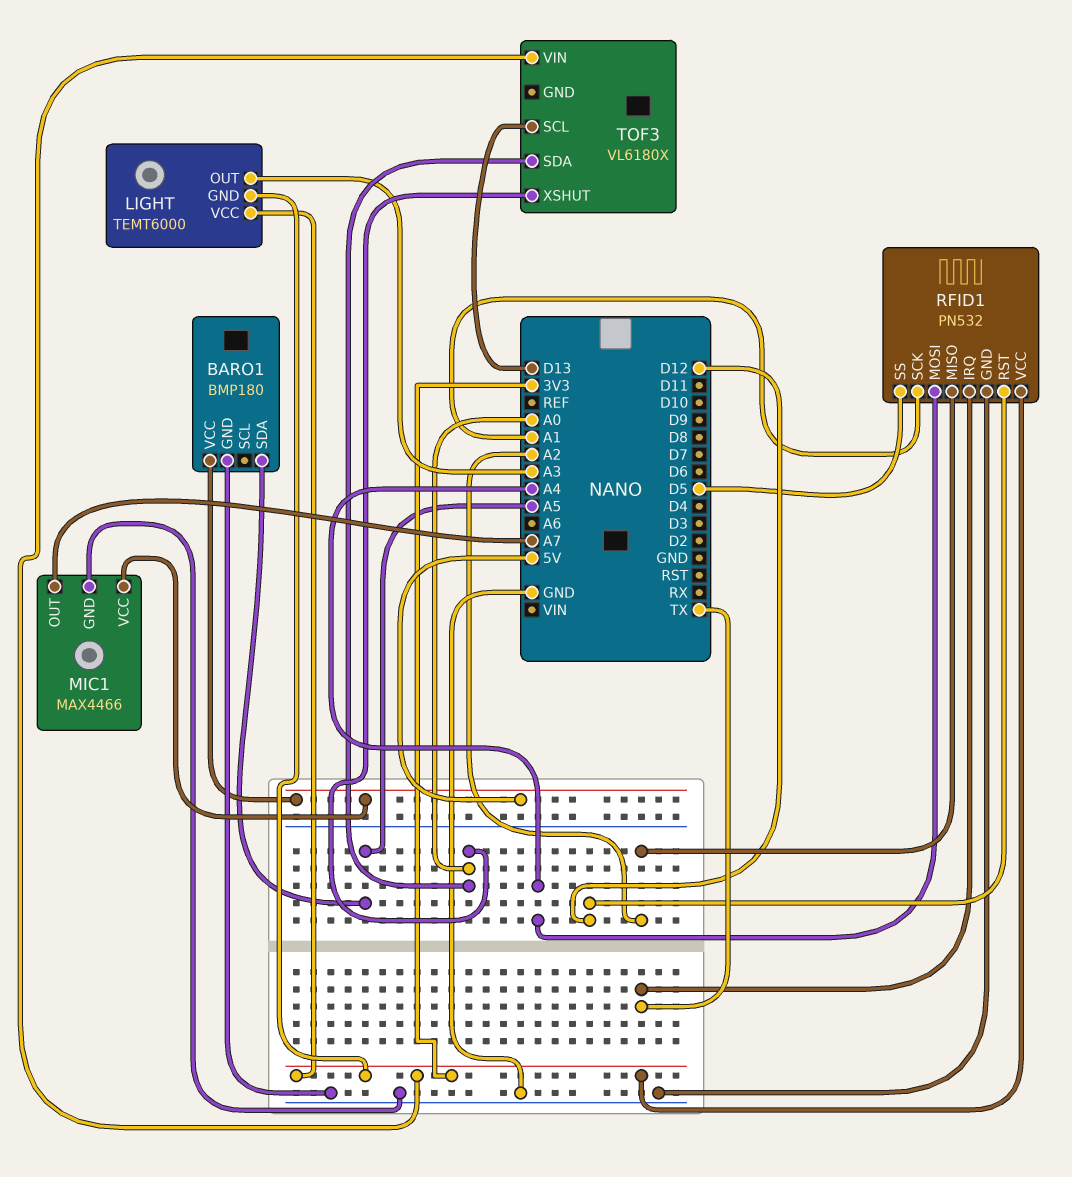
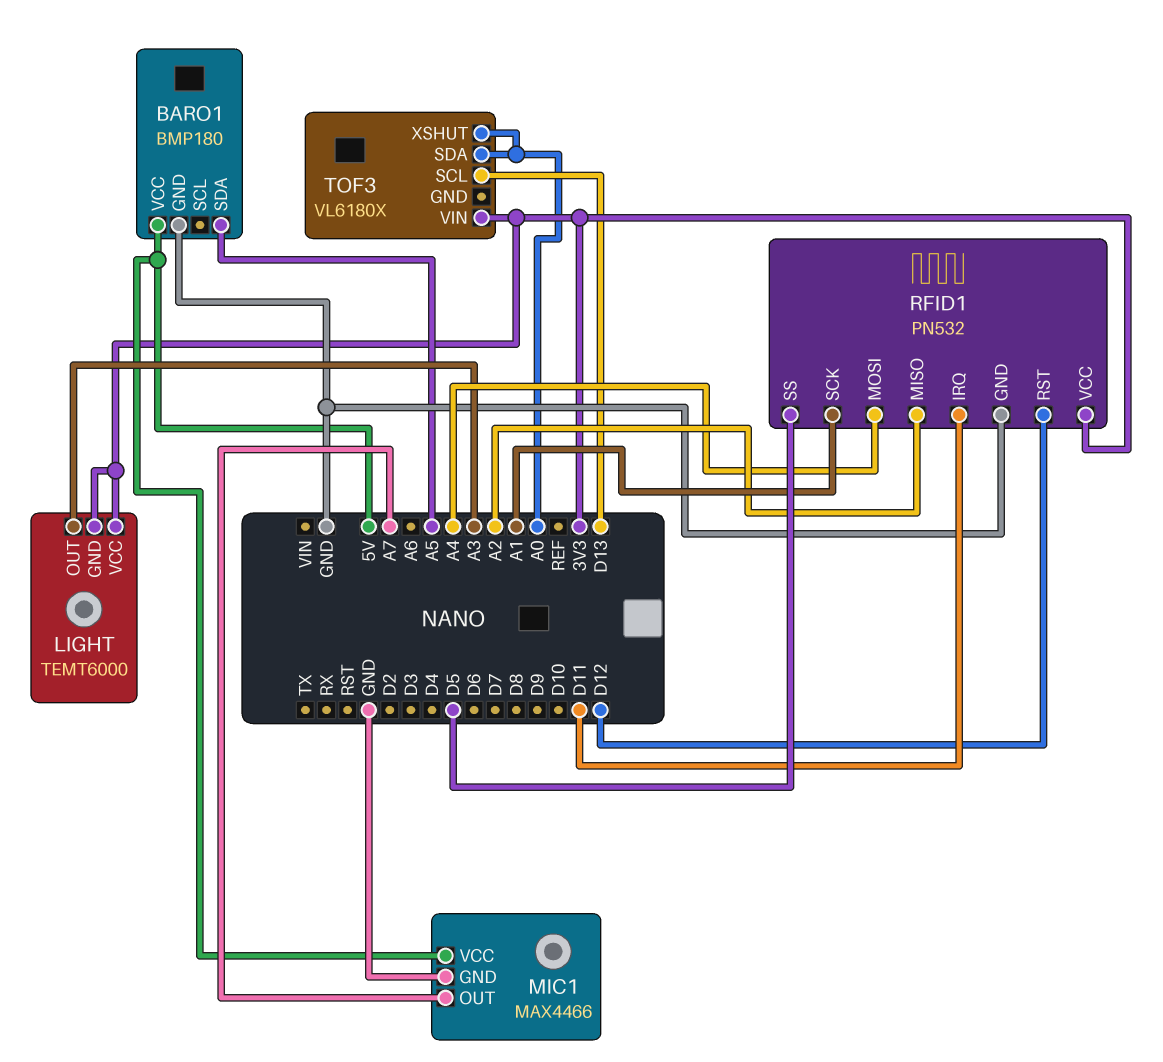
RFID1 pin IRQ: TX -> D11

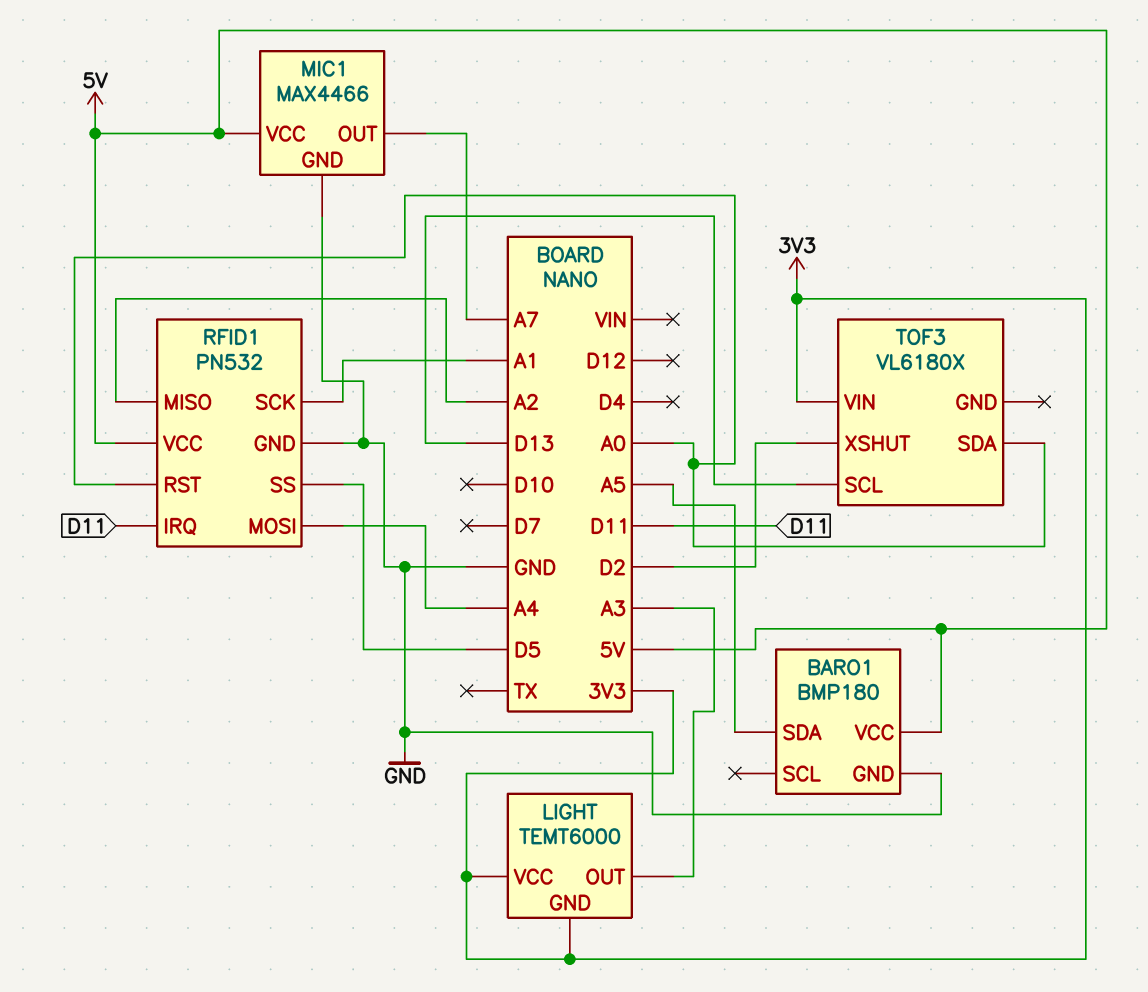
RFID1 pin RST: D12 -> A0
RFID1 pin VCC: 3V3 -> 5V
TOF3 pin XSHUT: A0 -> D2

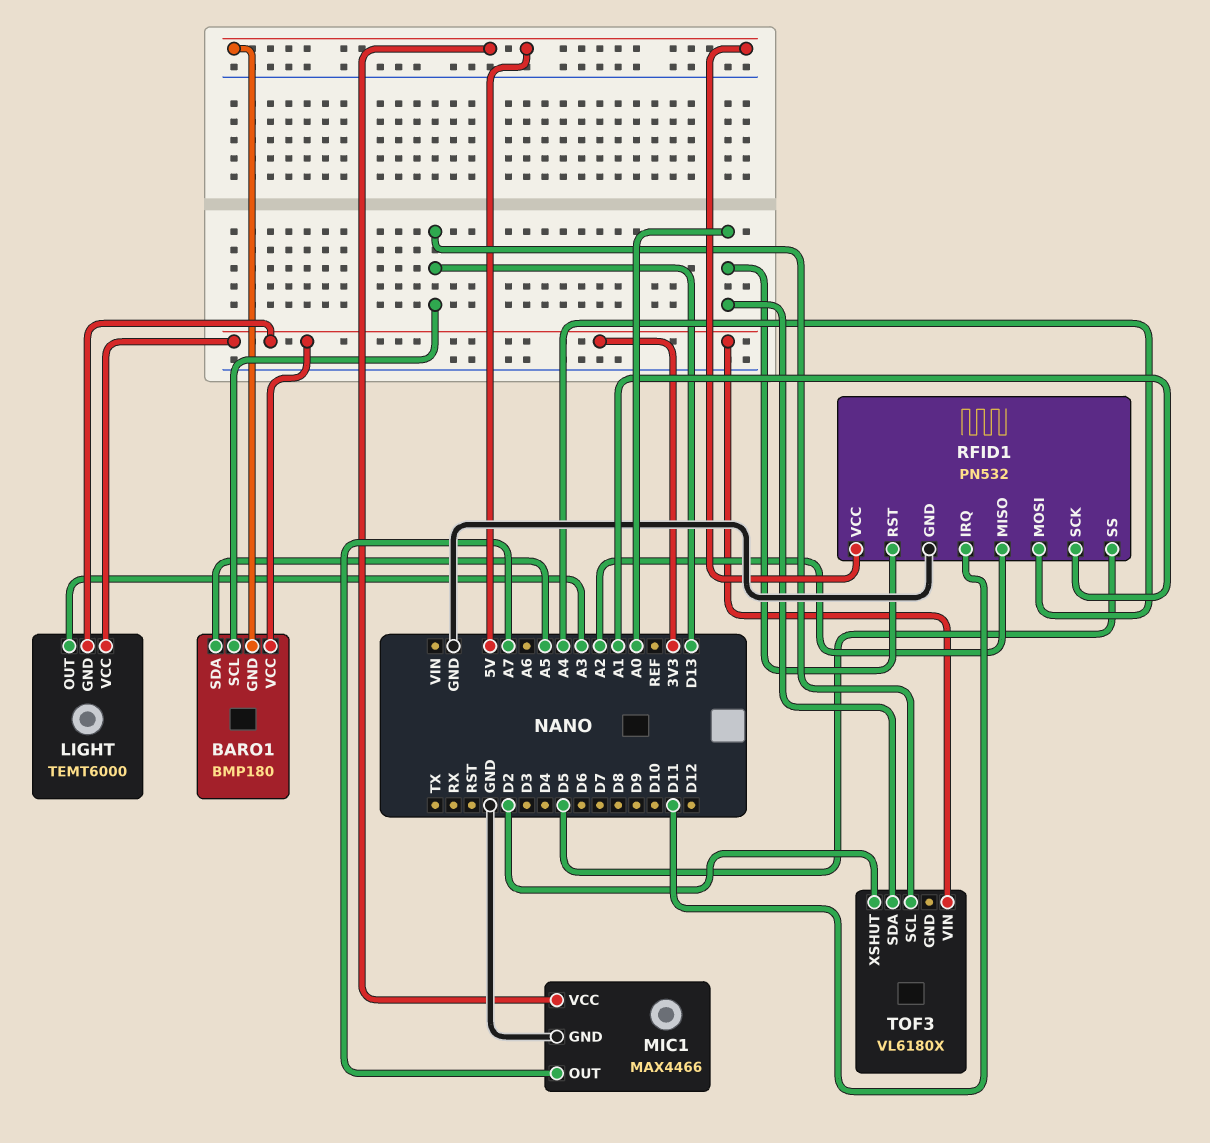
BARO1 pin GND: GND -> 5V
BARO1 pin SCL: none -> D13
BARO1 pin VCC: 5V -> 3V3

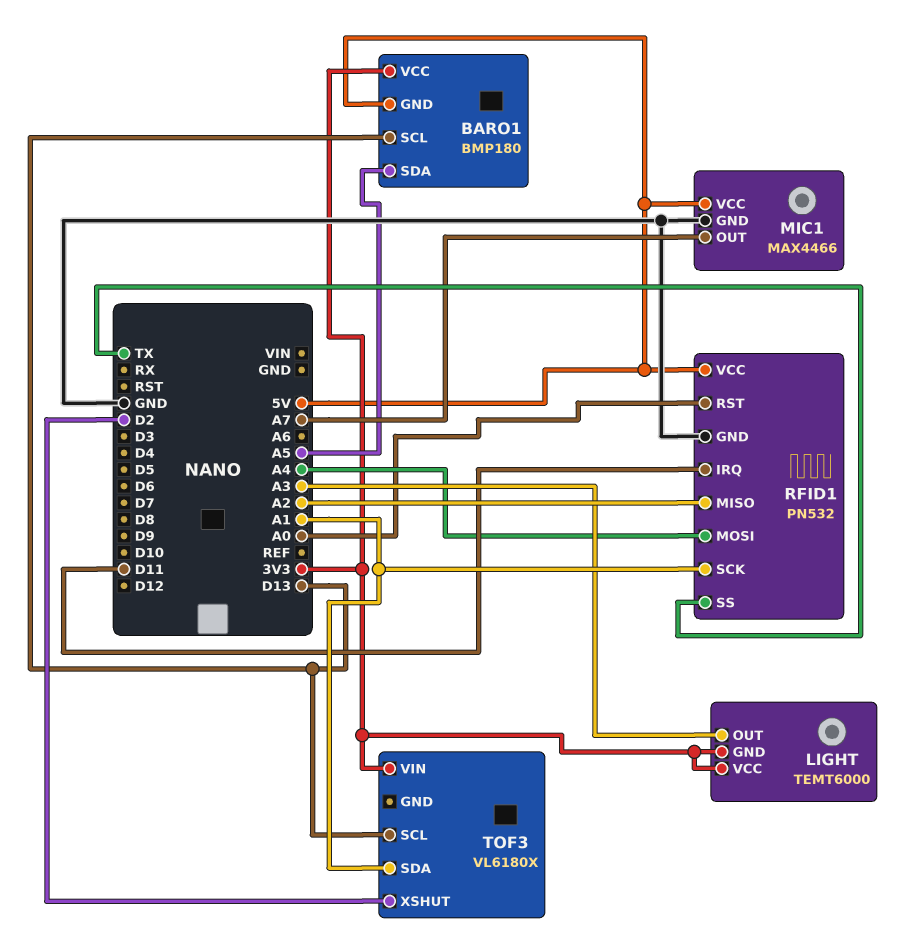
RFID1 pin SS: D5 -> TX
TOF3 pin SDA: A0 -> A1

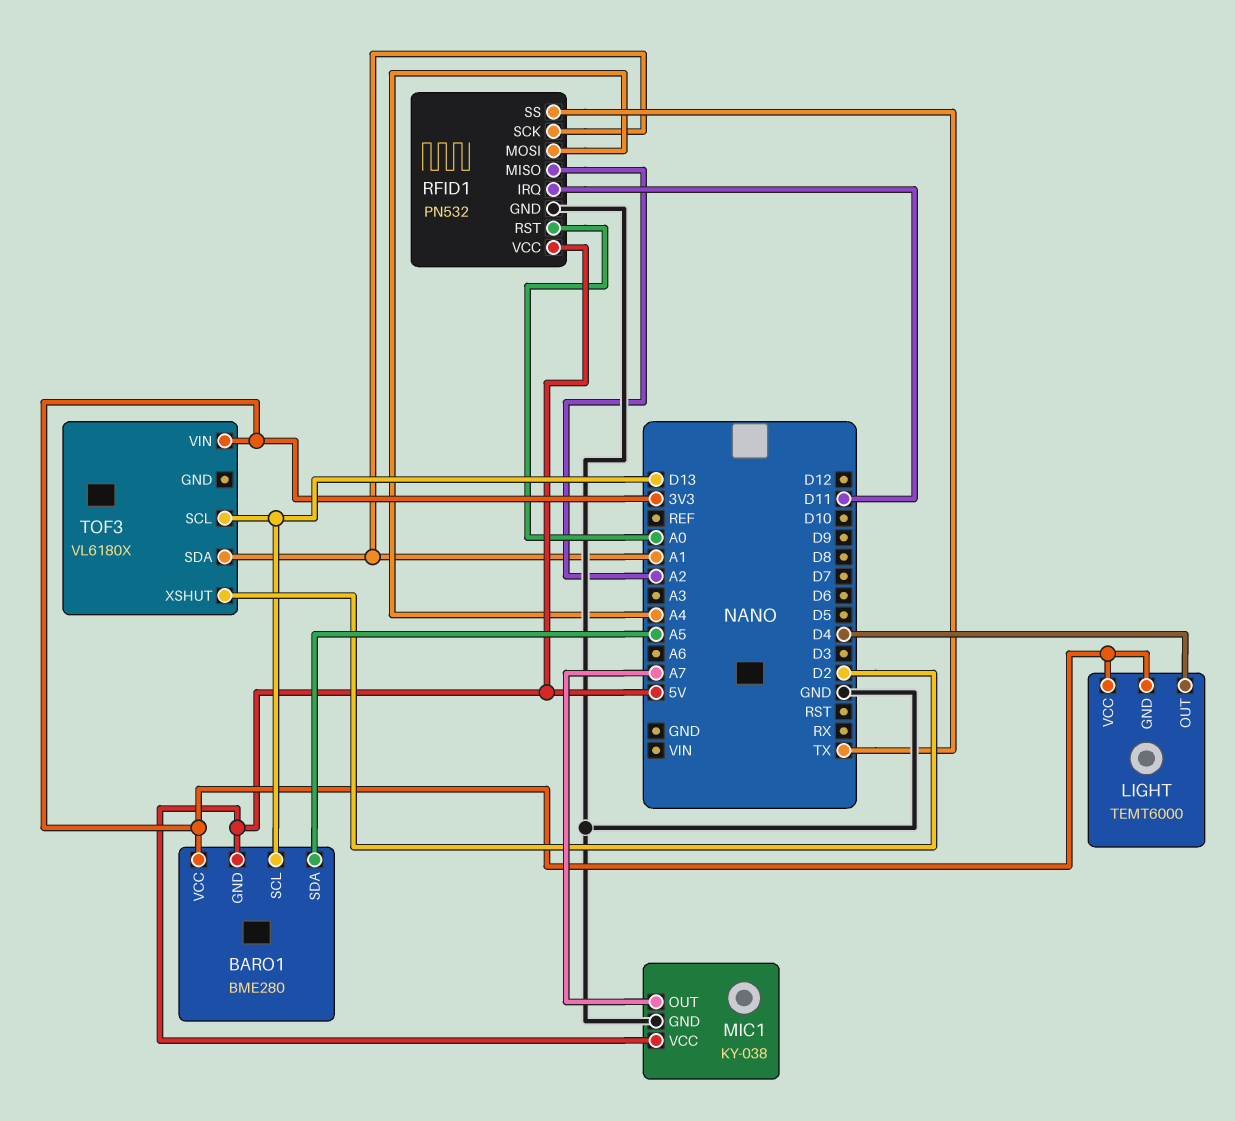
BARO1: BMP180 -> BME280
LIGHT pin OUT: A3 -> D4
MIC1: MAX4466 -> KY-038

